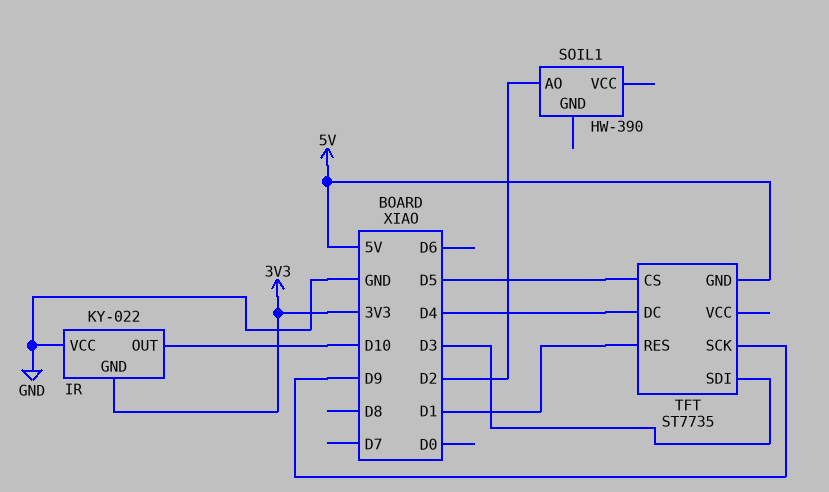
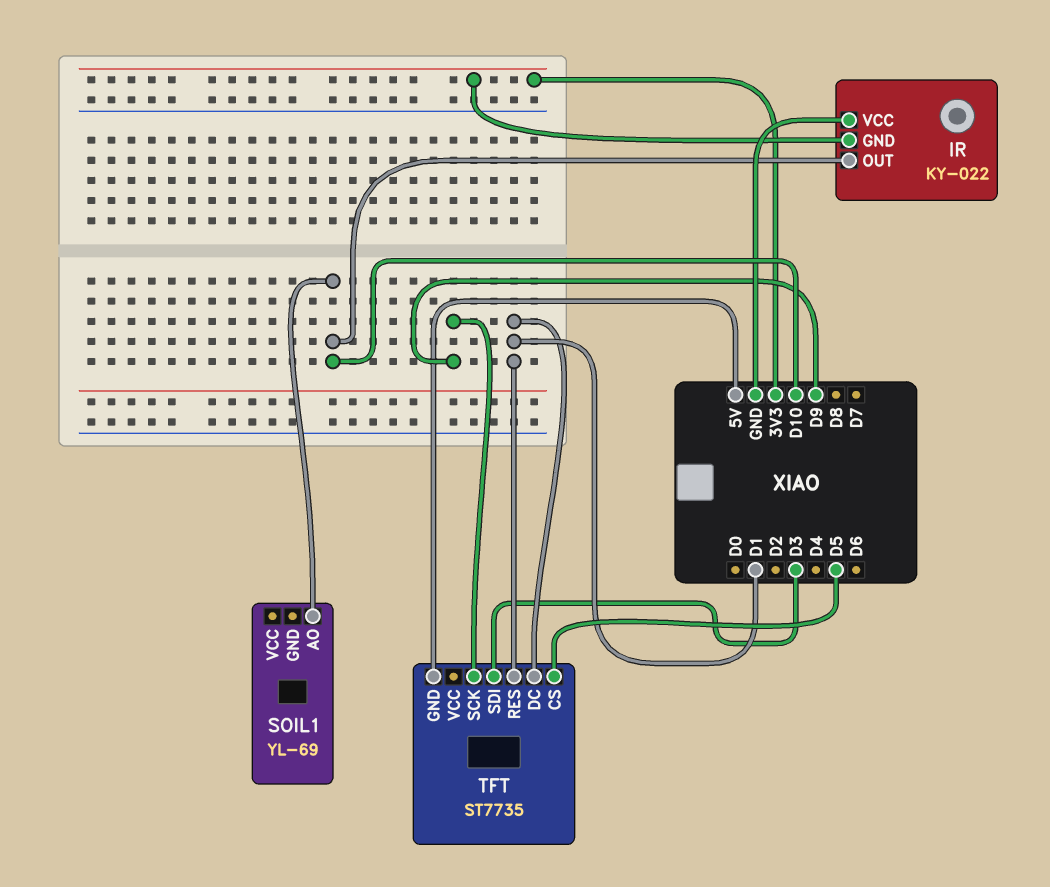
SOIL1: HW-390 -> YL-69
SOIL1 pin AO: D2 -> D10
TFT pin DC: D4 -> D1

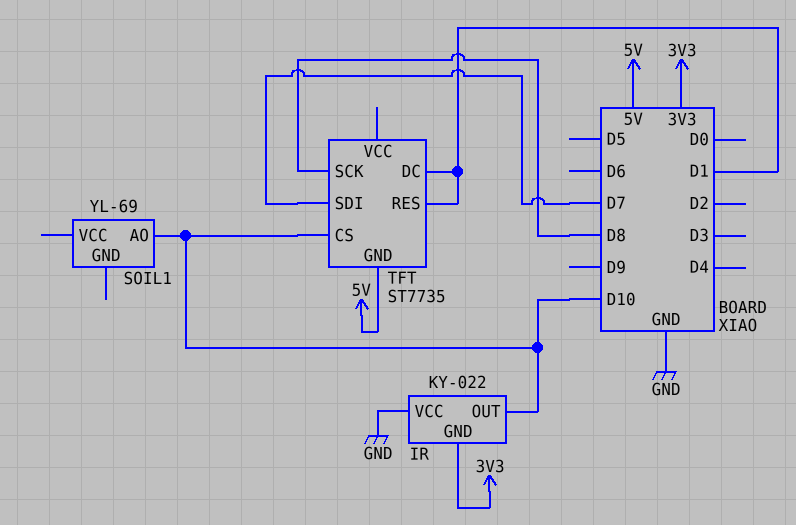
TFT pin CS: D5 -> D10
TFT pin SCK: D9 -> D8
TFT pin SDI: D3 -> D7

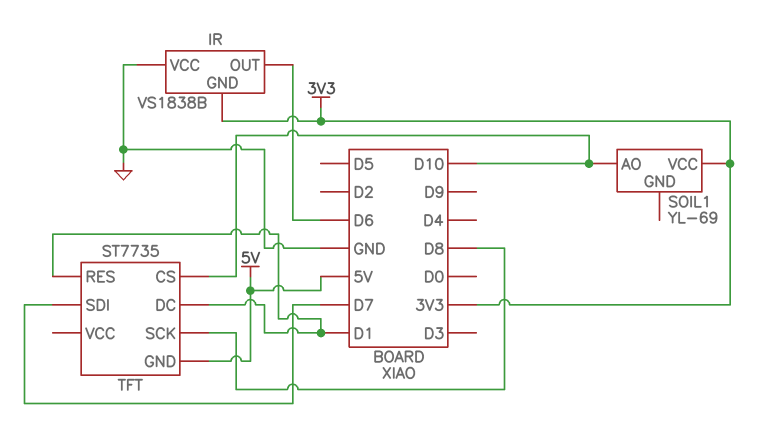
IR: KY-022 -> VS1838B
IR pin OUT: D10 -> D6
SOIL1 pin VCC: none -> 3V3

